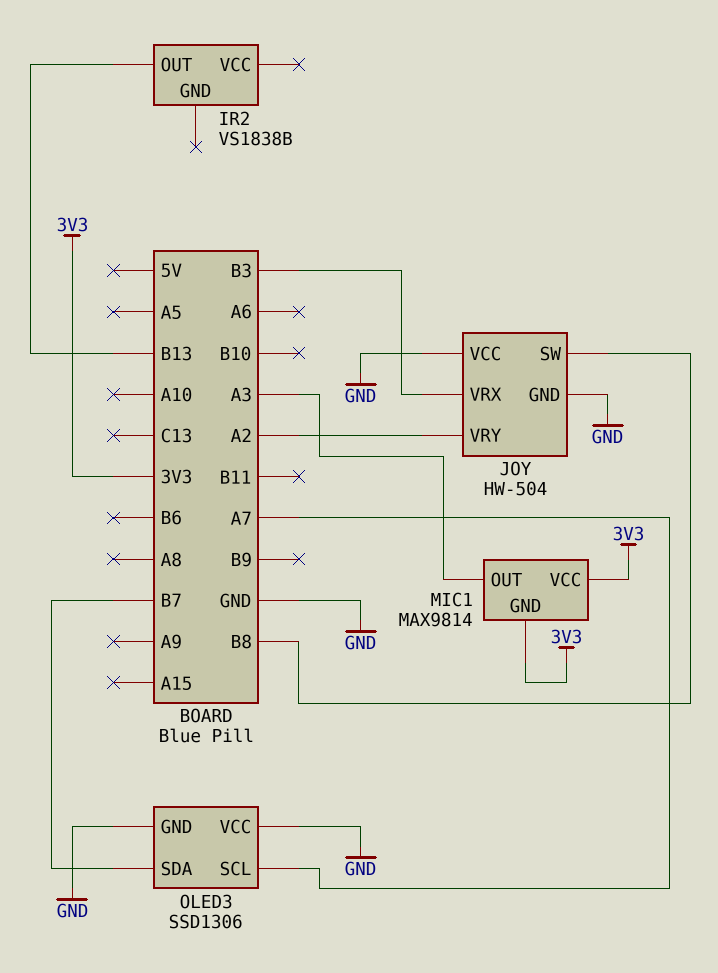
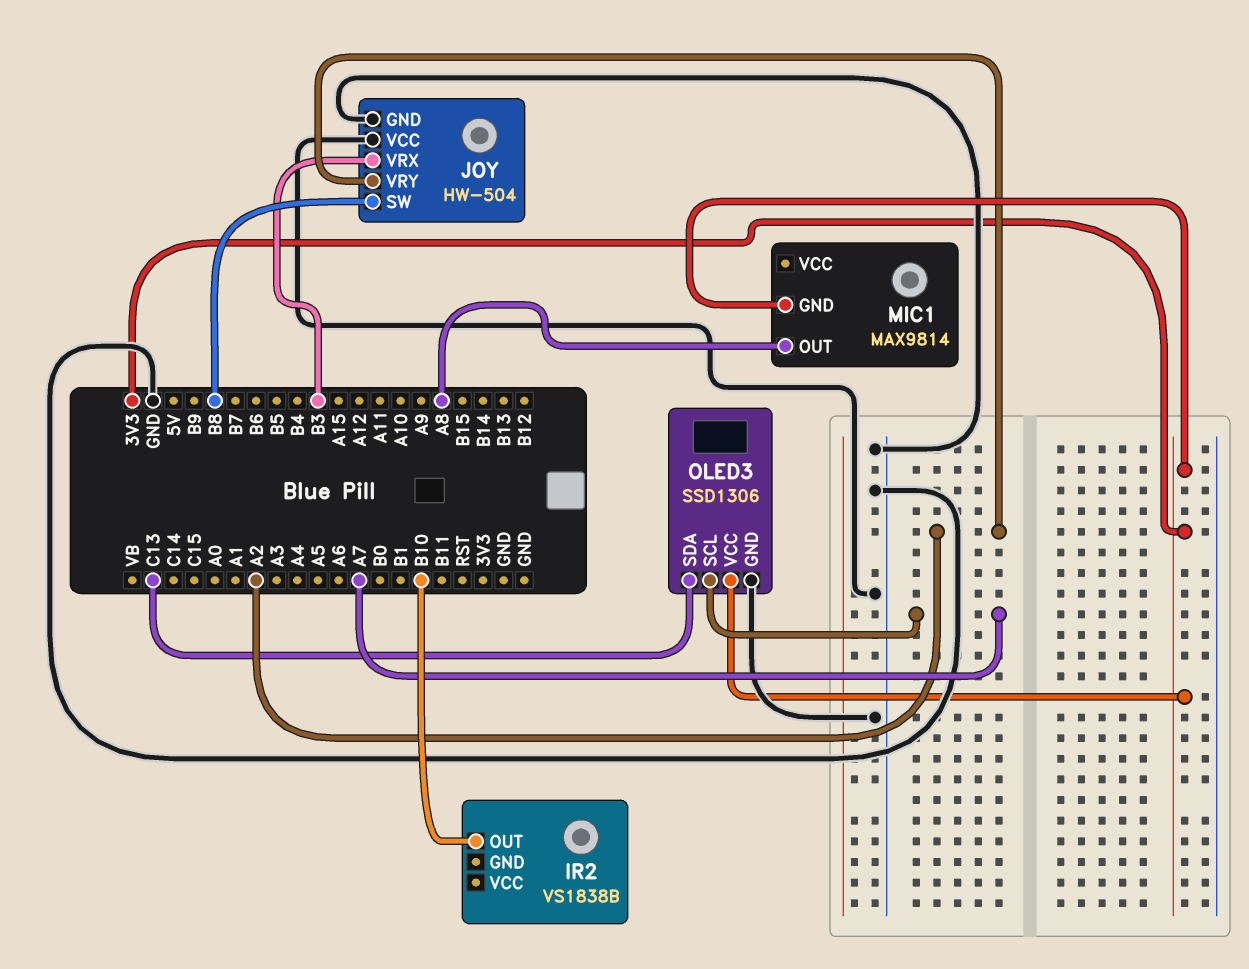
IR2 pin OUT: B13 -> B10
MIC1 pin OUT: A3 -> A8
MIC1 pin VCC: 3V3 -> none
OLED3 pin SDA: B7 -> C13
OLED3 pin VCC: GND -> 3V3

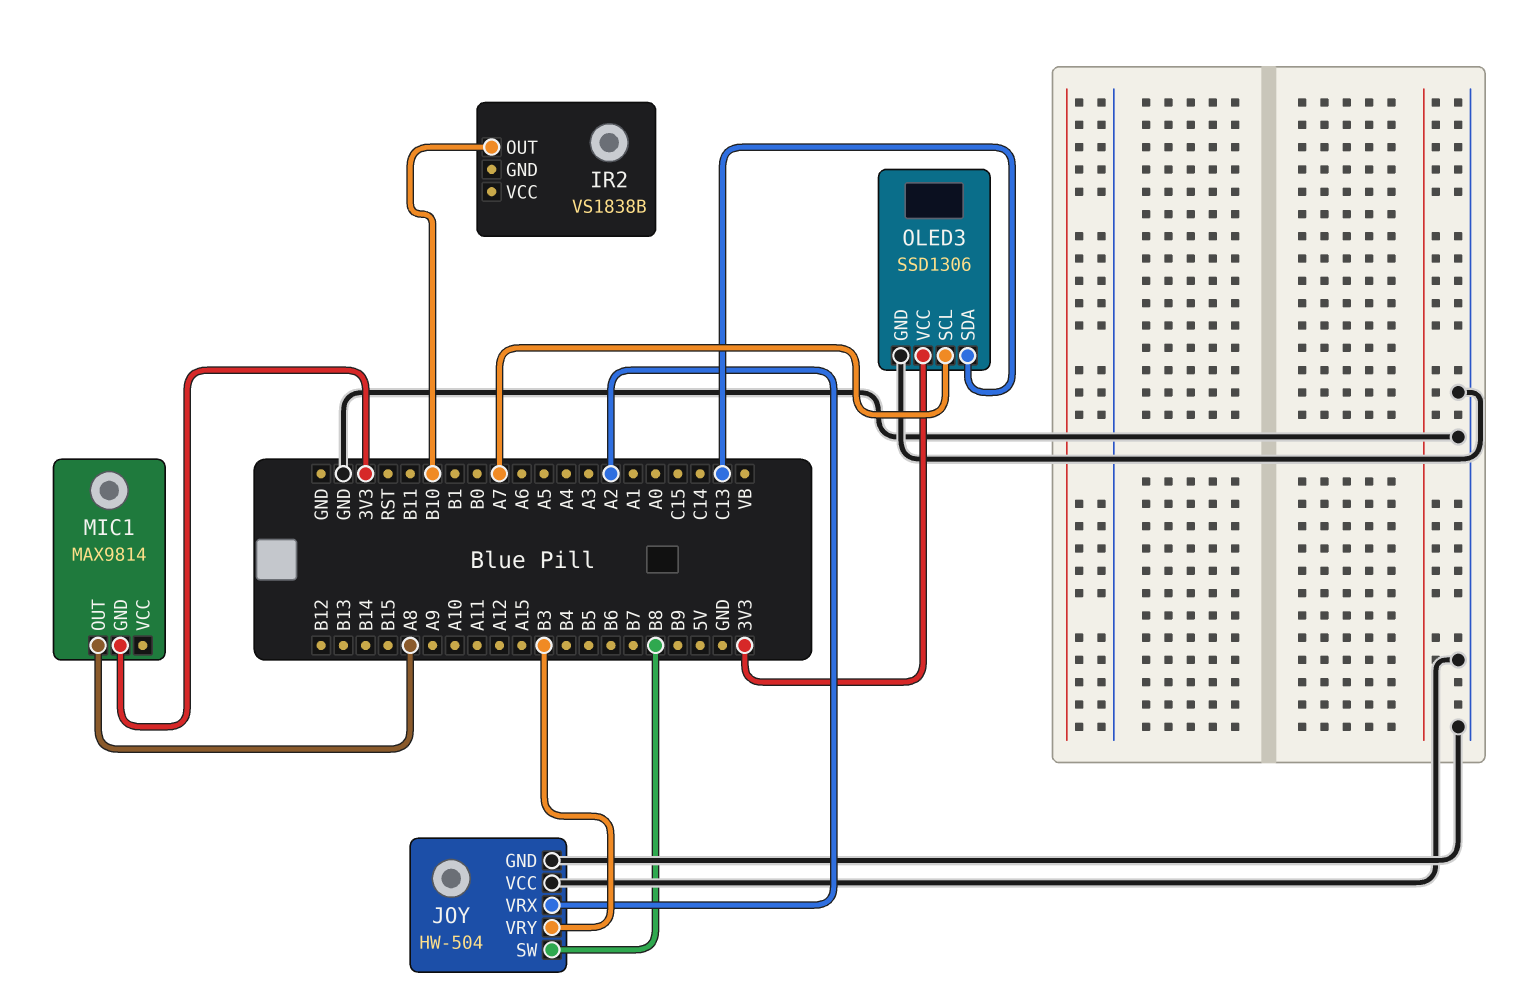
JOY pin VRX: B3 -> A2
JOY pin VRY: A2 -> B3

